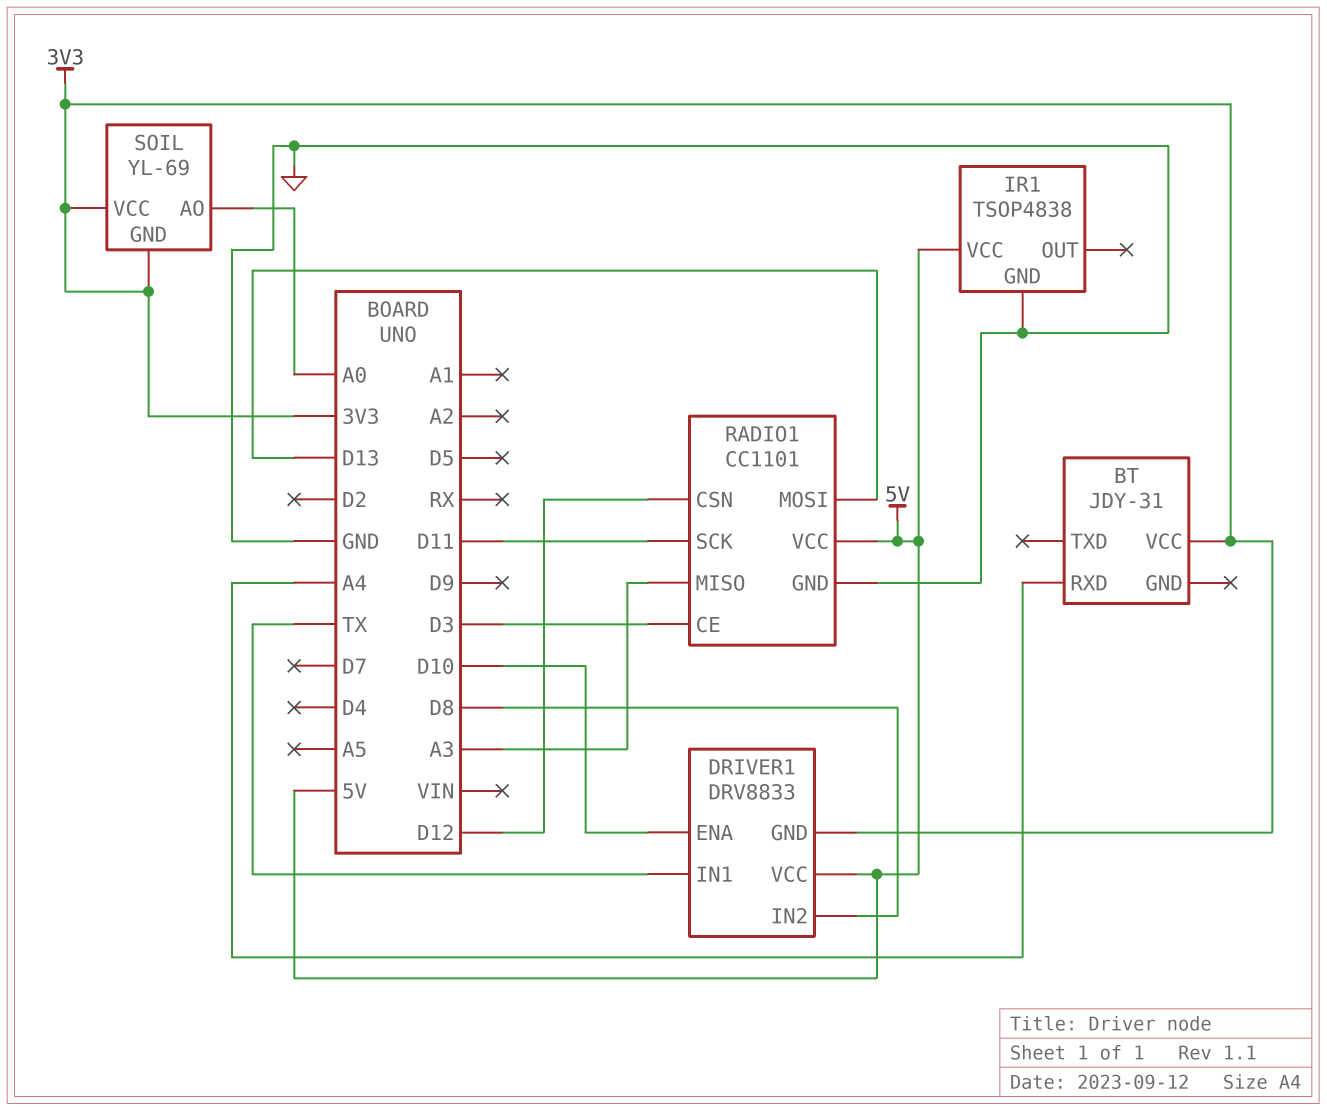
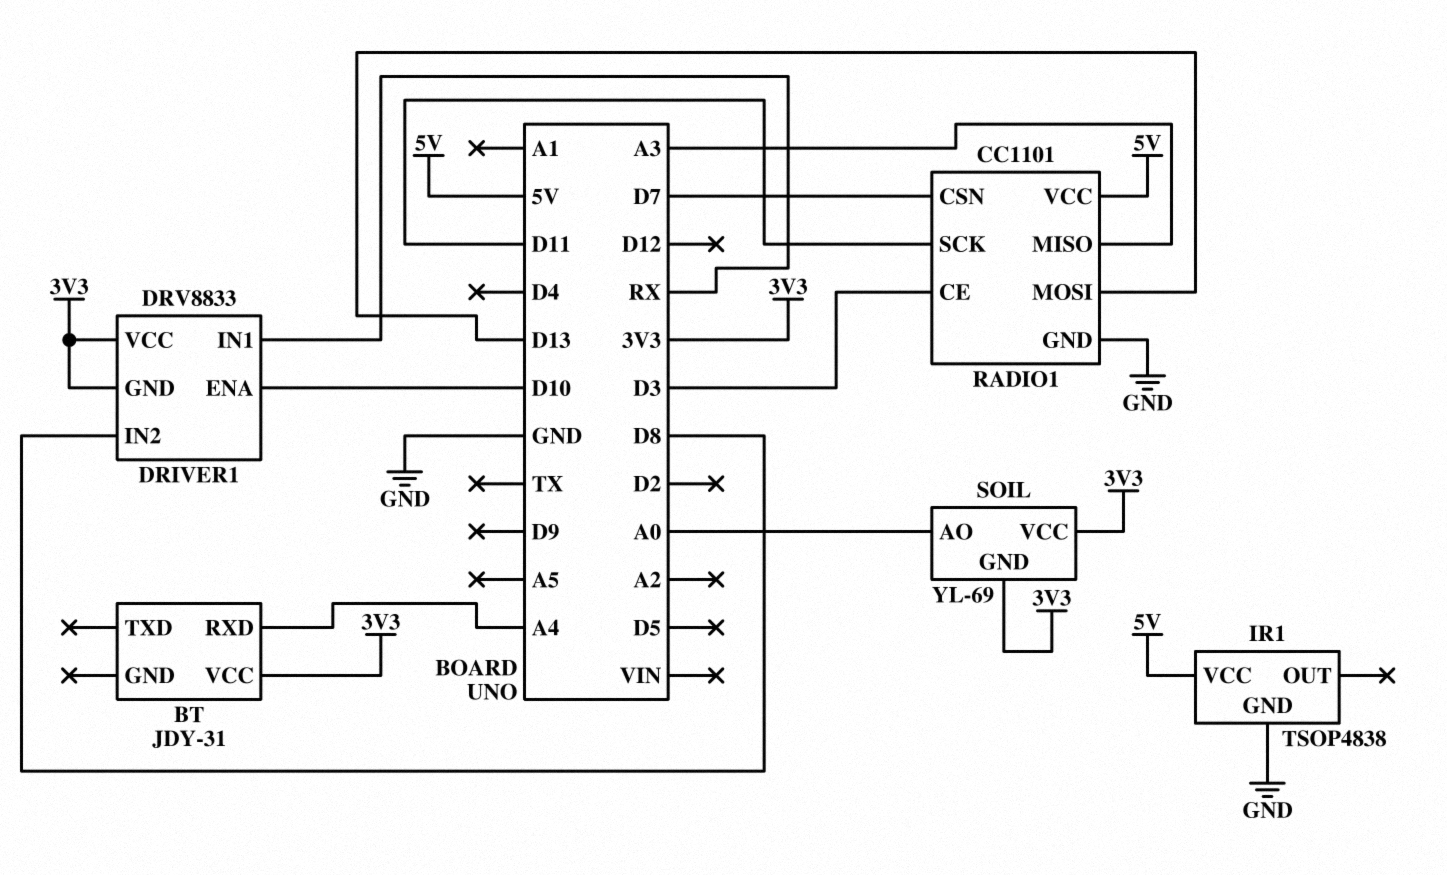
DRIVER1 pin IN1: TX -> RX
DRIVER1 pin VCC: 5V -> 3V3
RADIO1 pin CSN: D12 -> D7

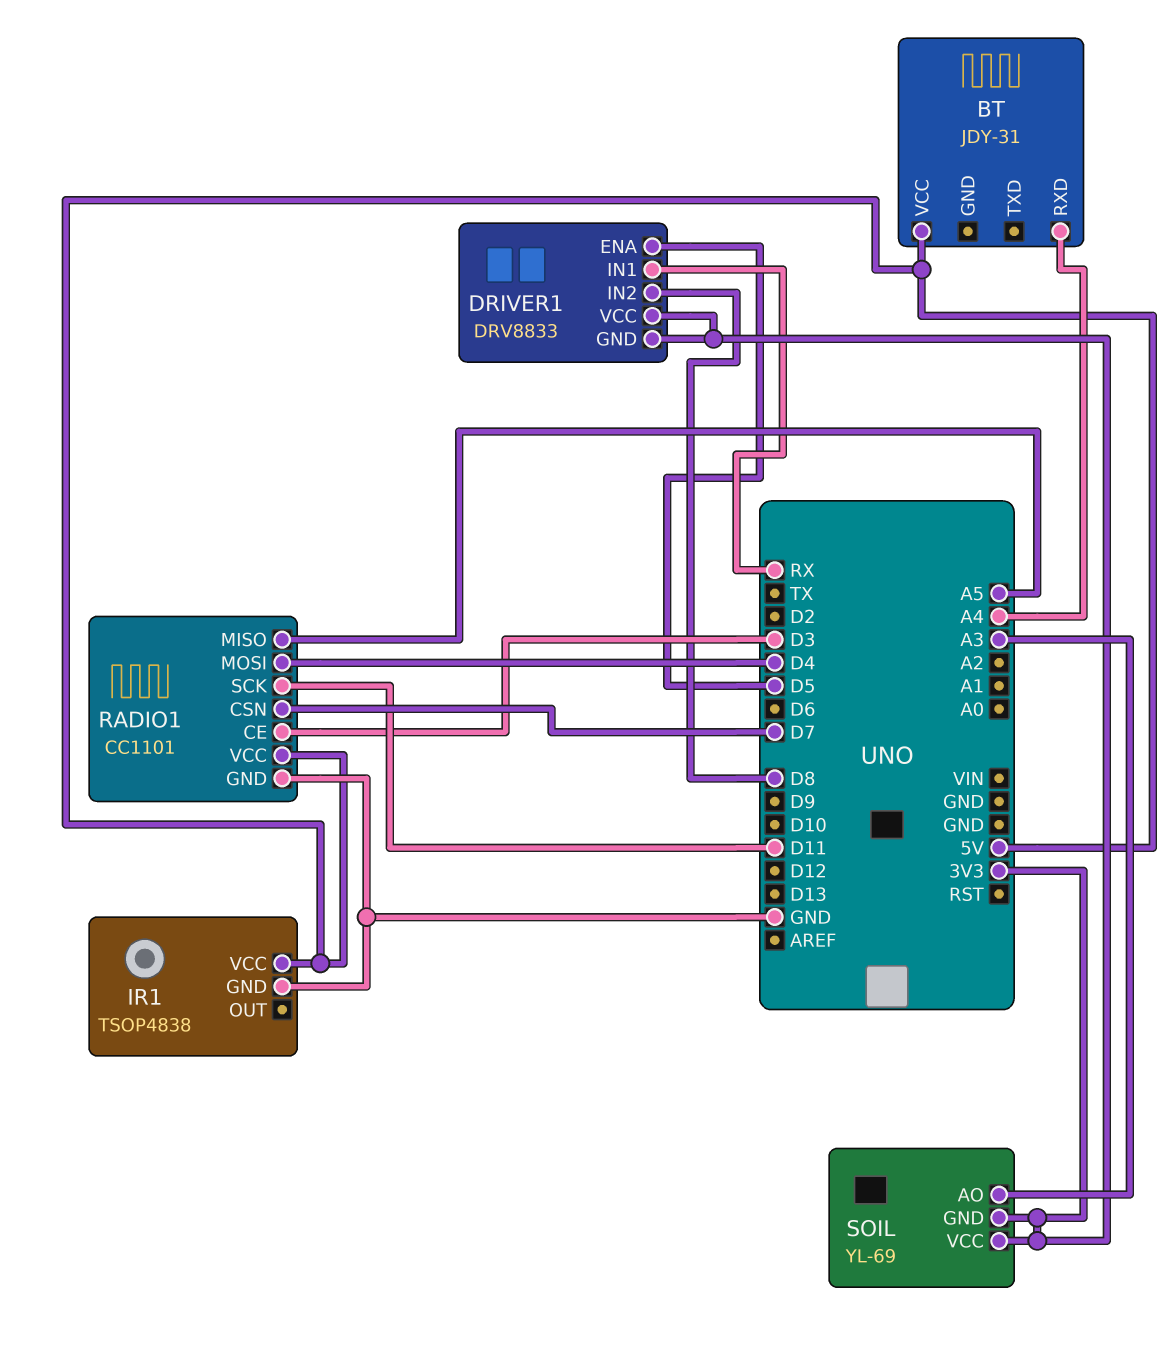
BT pin VCC: 3V3 -> 5V
DRIVER1 pin ENA: D10 -> D5
RADIO1 pin MISO: A3 -> A5
RADIO1 pin MOSI: D13 -> D4
SOIL pin AO: A0 -> A3

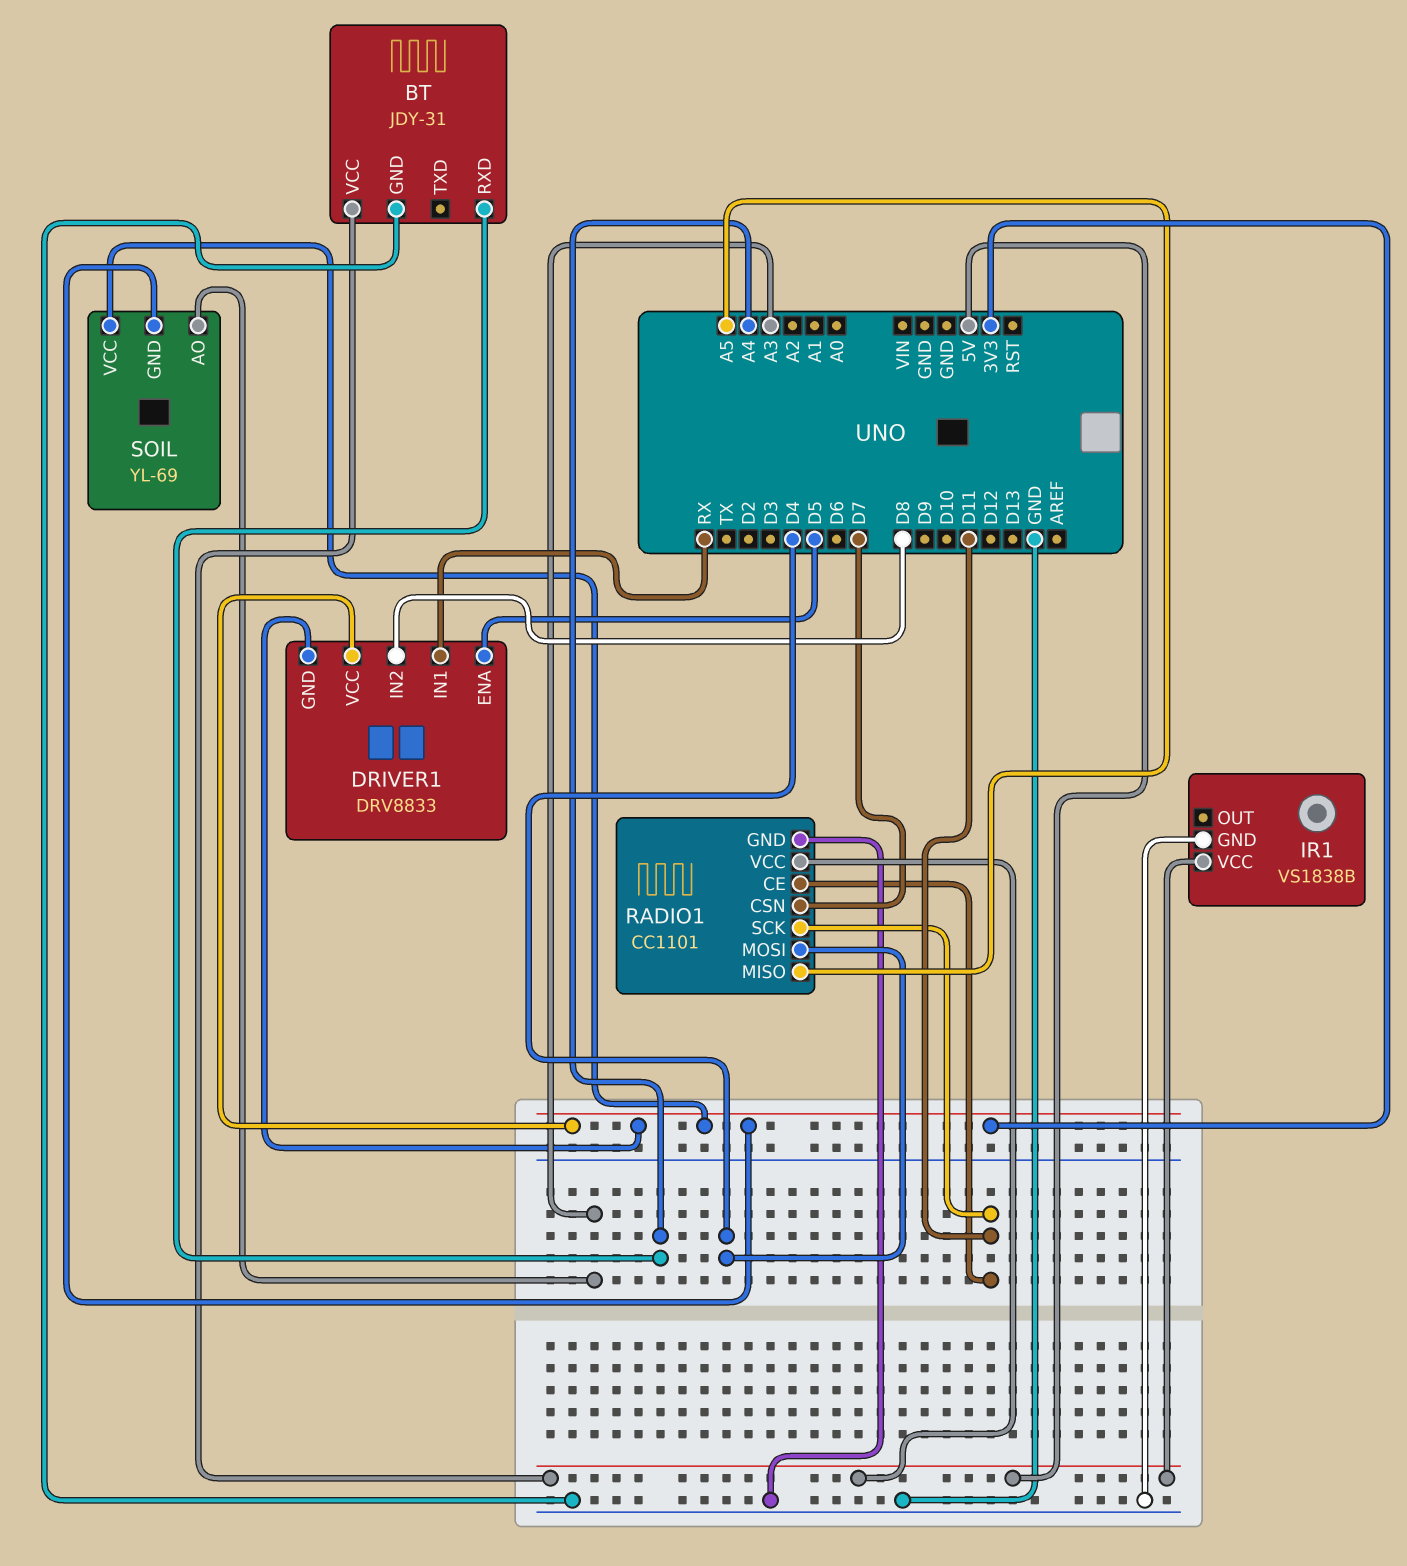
BT pin GND: none -> GND
IR1: TSOP4838 -> VS1838B
RADIO1 pin CE: D3 -> D11

